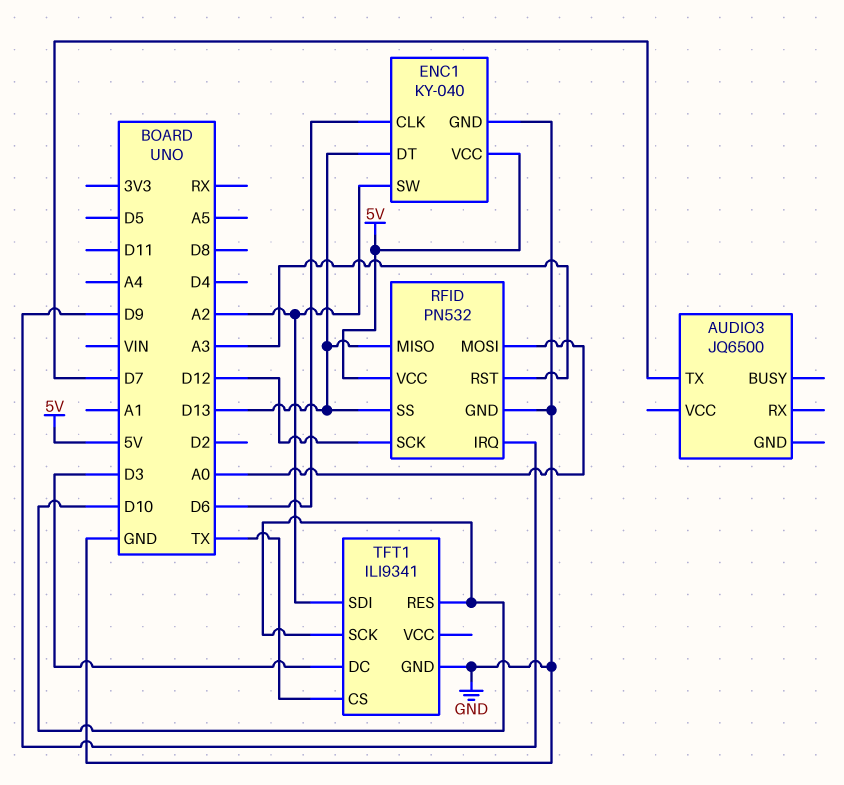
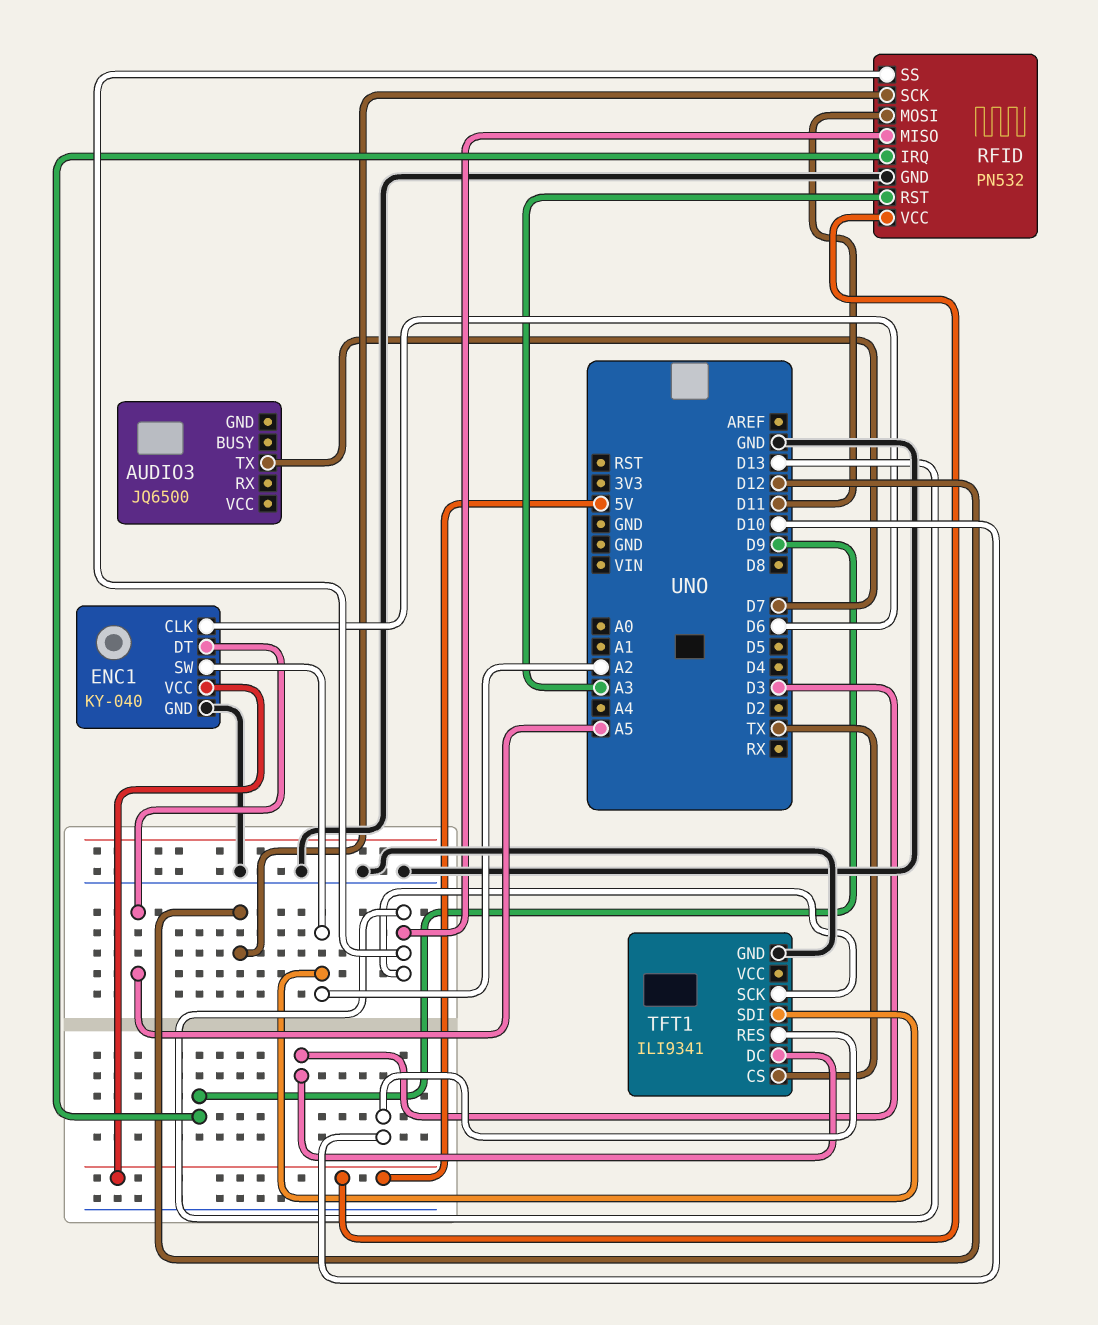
ENC1 pin DT: D13 -> A5
RFID pin MOSI: A0 -> D11
TFT1 pin SCK: D10 -> D13

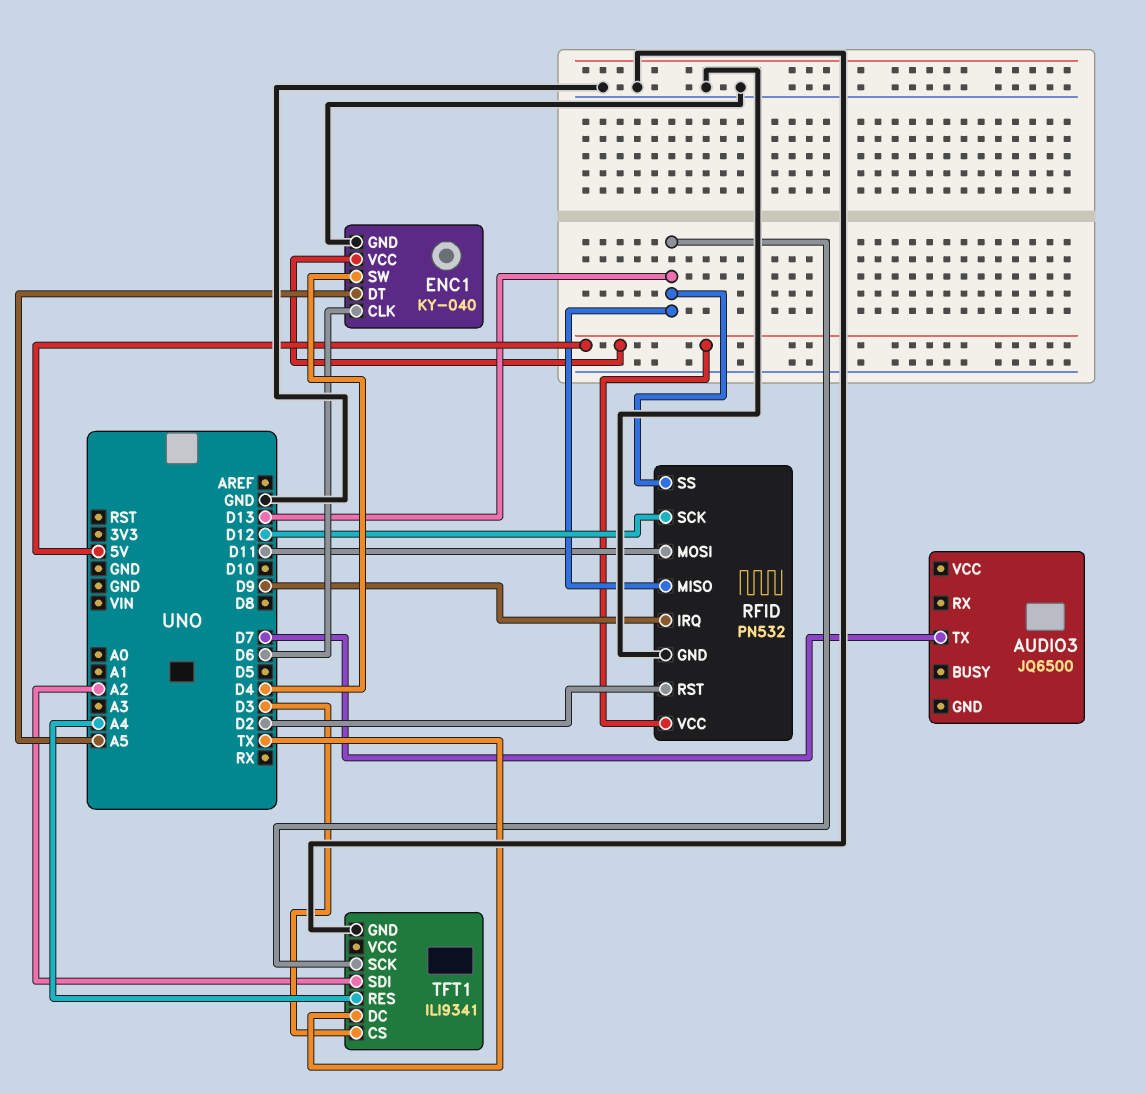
ENC1 pin SW: A2 -> D4
RFID pin RST: A3 -> D2
TFT1 pin CS: TX -> D3
TFT1 pin DC: D3 -> TX
TFT1 pin RES: D10 -> A4

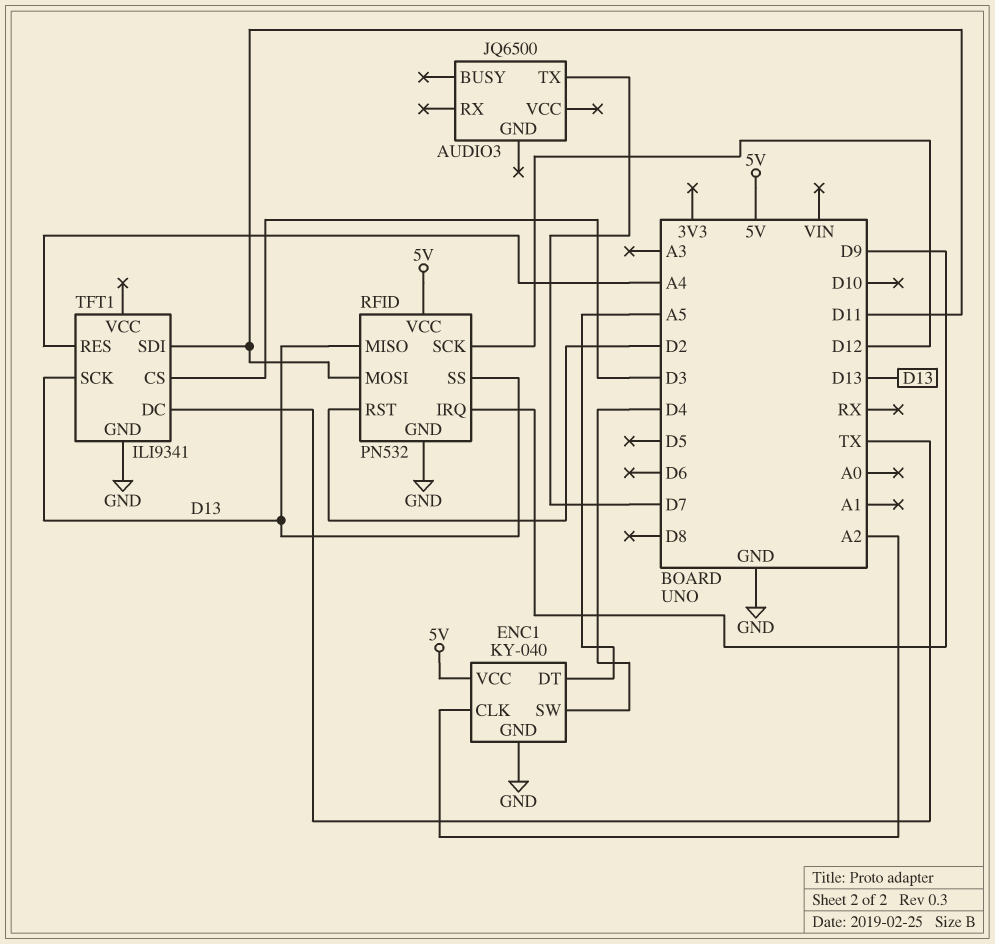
ENC1 pin CLK: D6 -> A2
TFT1 pin SDI: A2 -> D11

